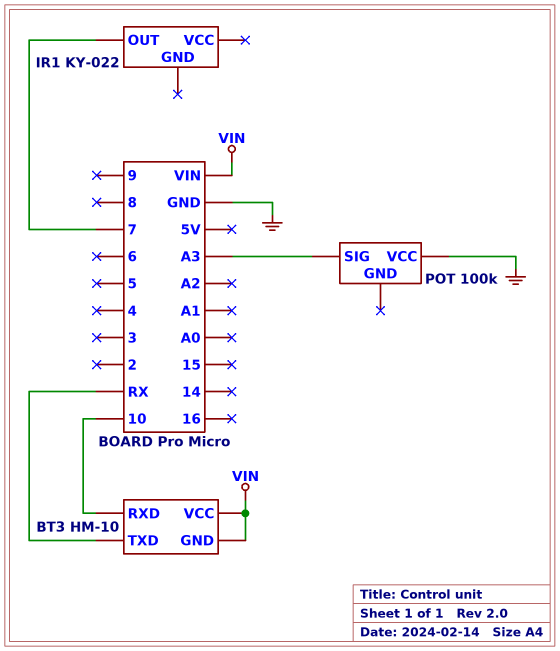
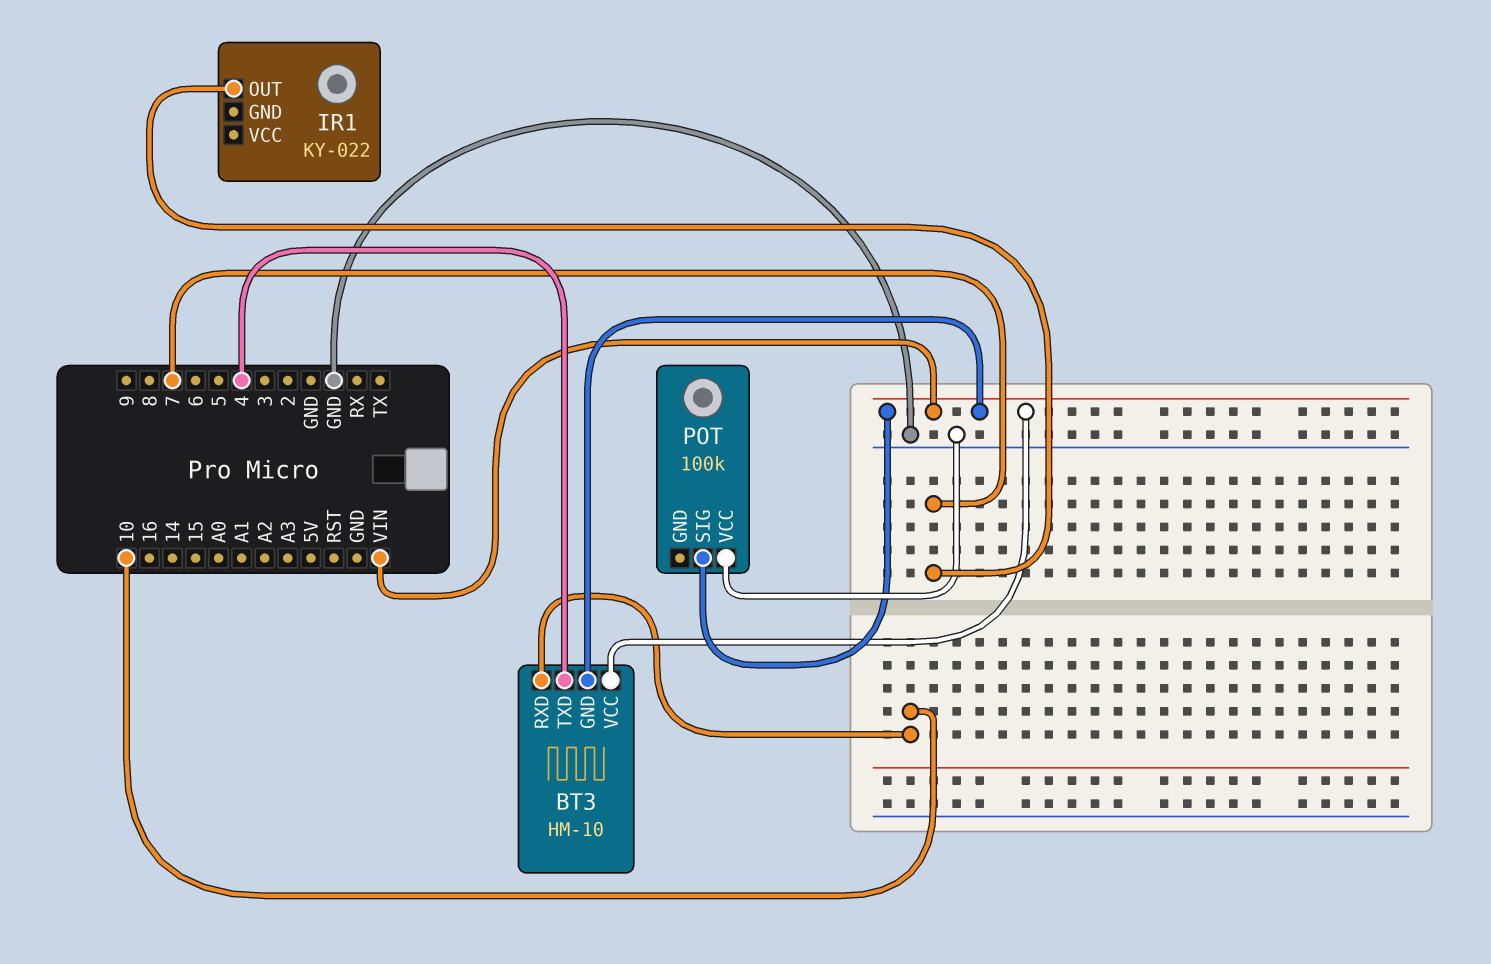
BT3 pin TXD: RX -> 4
POT pin SIG: A3 -> VIN

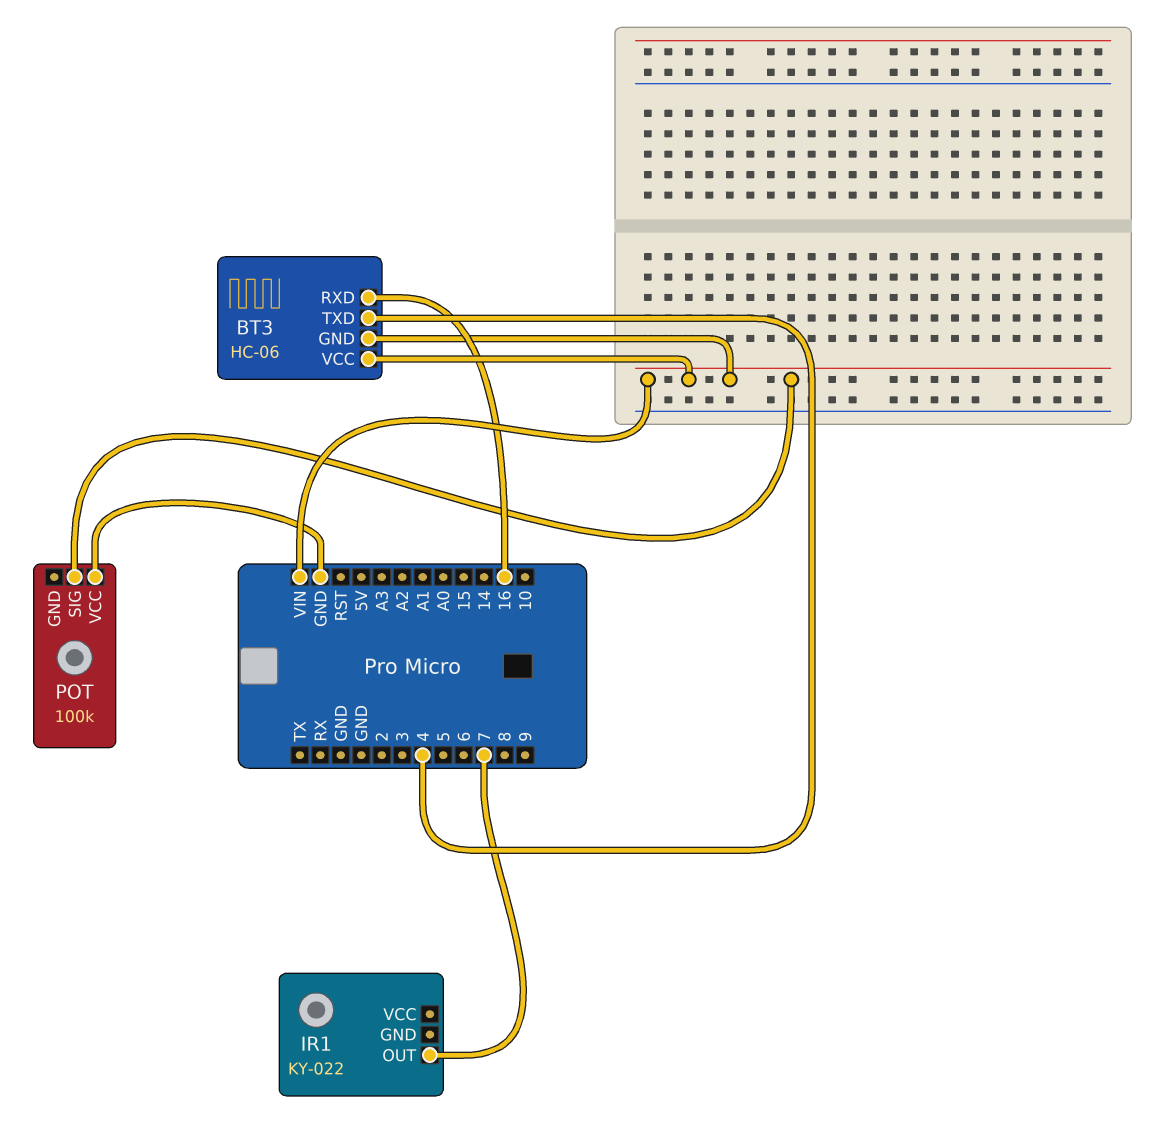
BT3: HM-10 -> HC-06
BT3 pin RXD: 10 -> 16

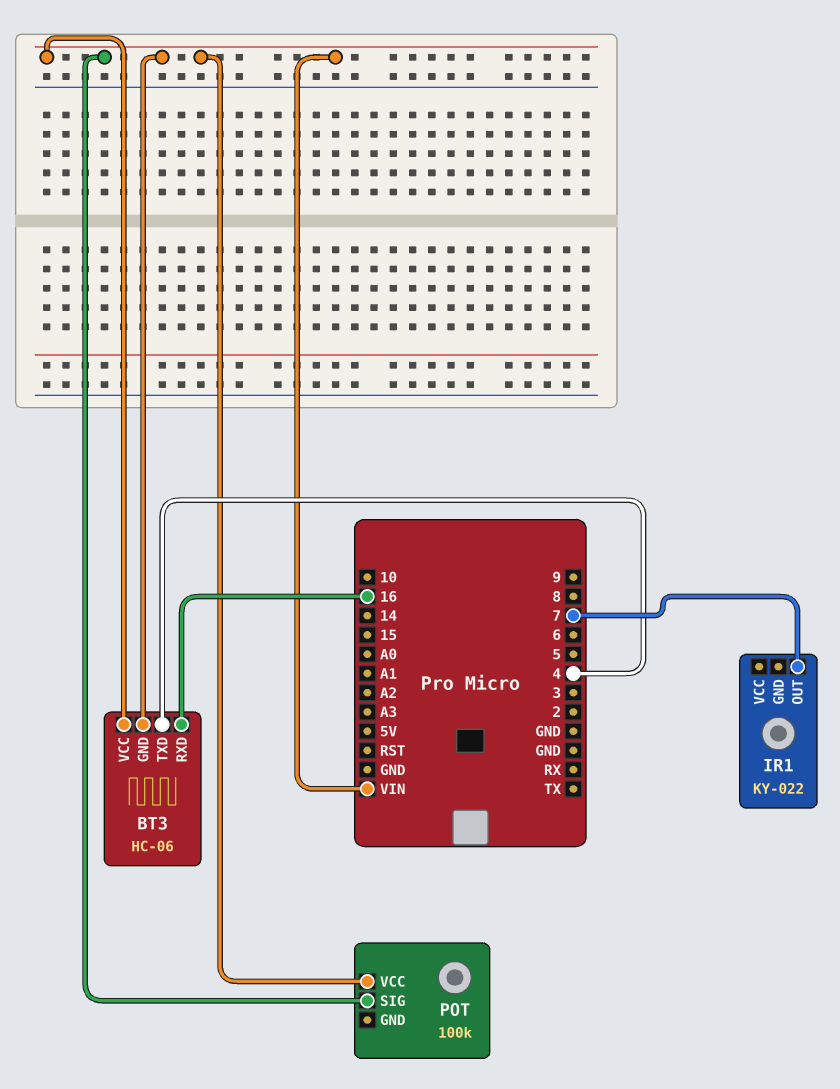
POT pin VCC: GND -> VIN

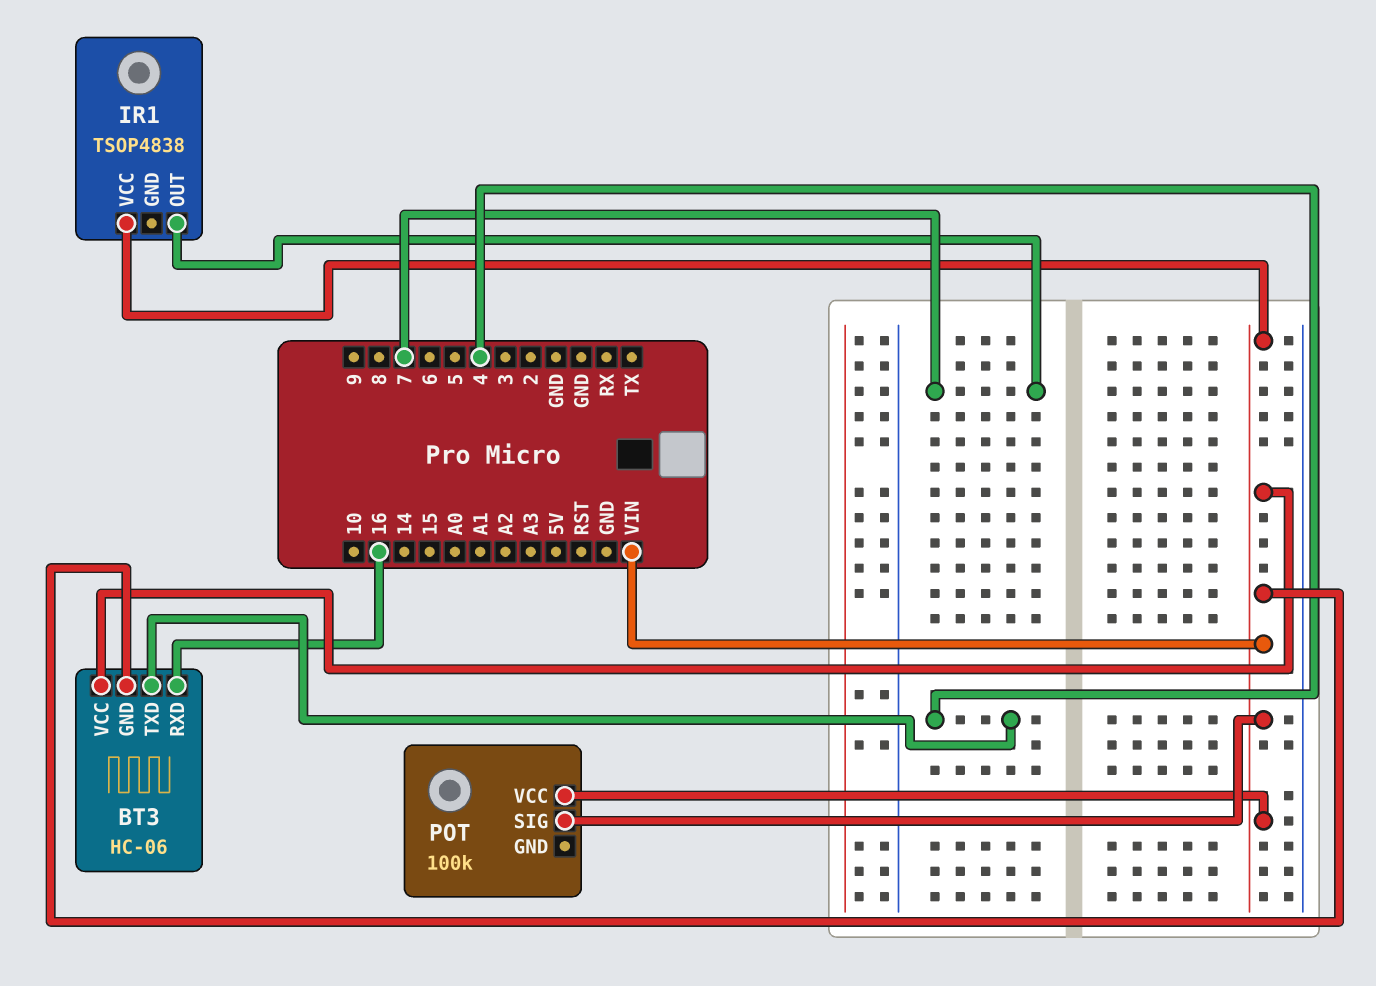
IR1: KY-022 -> TSOP4838
IR1 pin VCC: none -> VIN

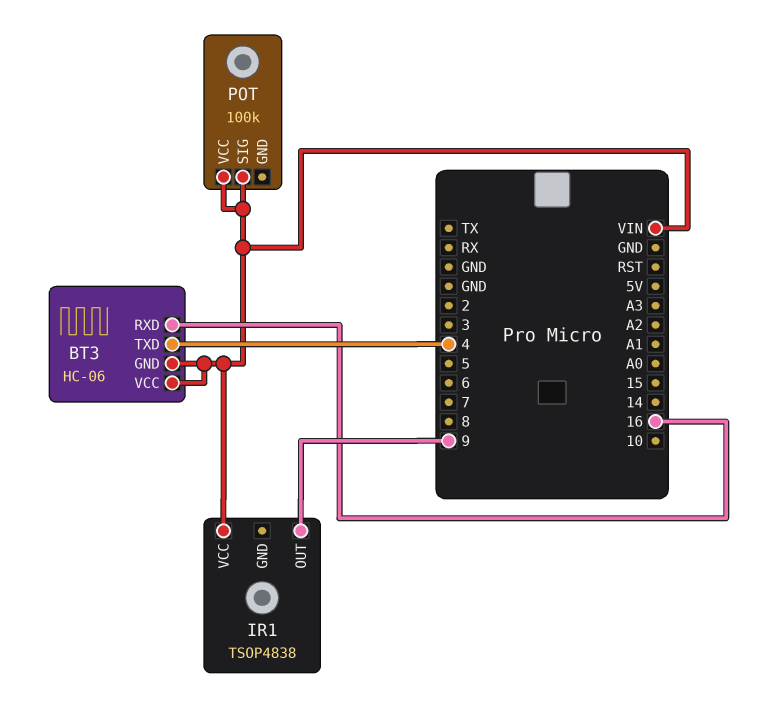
IR1 pin OUT: 7 -> 9

